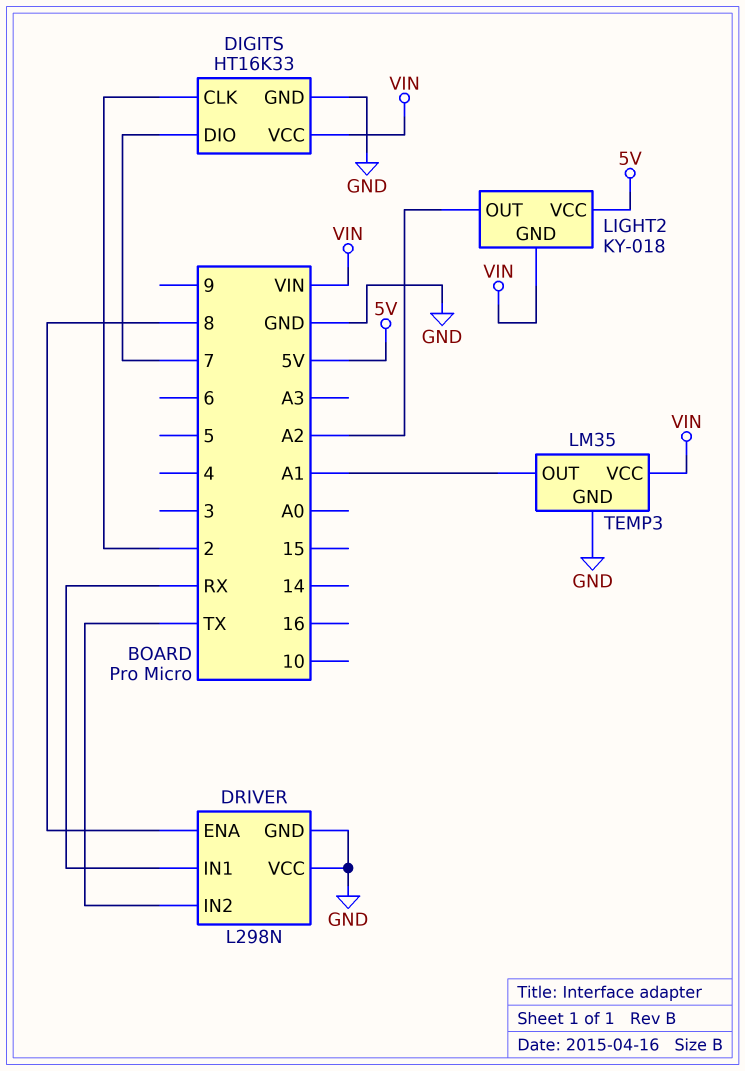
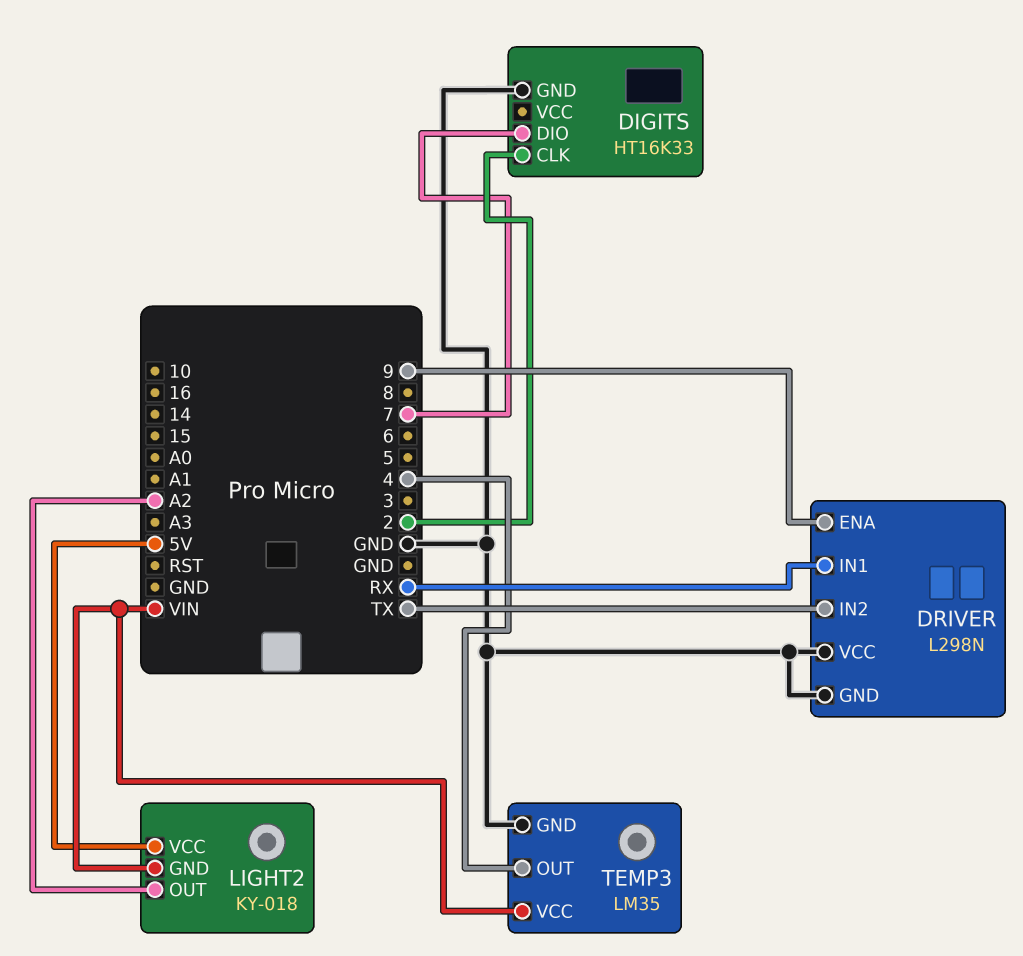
DIGITS pin VCC: VIN -> none
DRIVER pin ENA: 8 -> 9
TEMP3 pin OUT: A1 -> 4

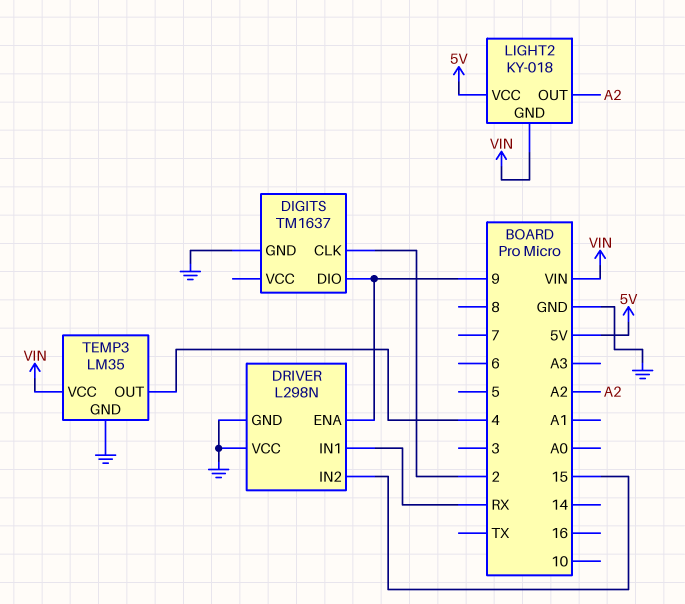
DIGITS: HT16K33 -> TM1637
DIGITS pin DIO: 7 -> 9
DRIVER pin IN2: TX -> 15

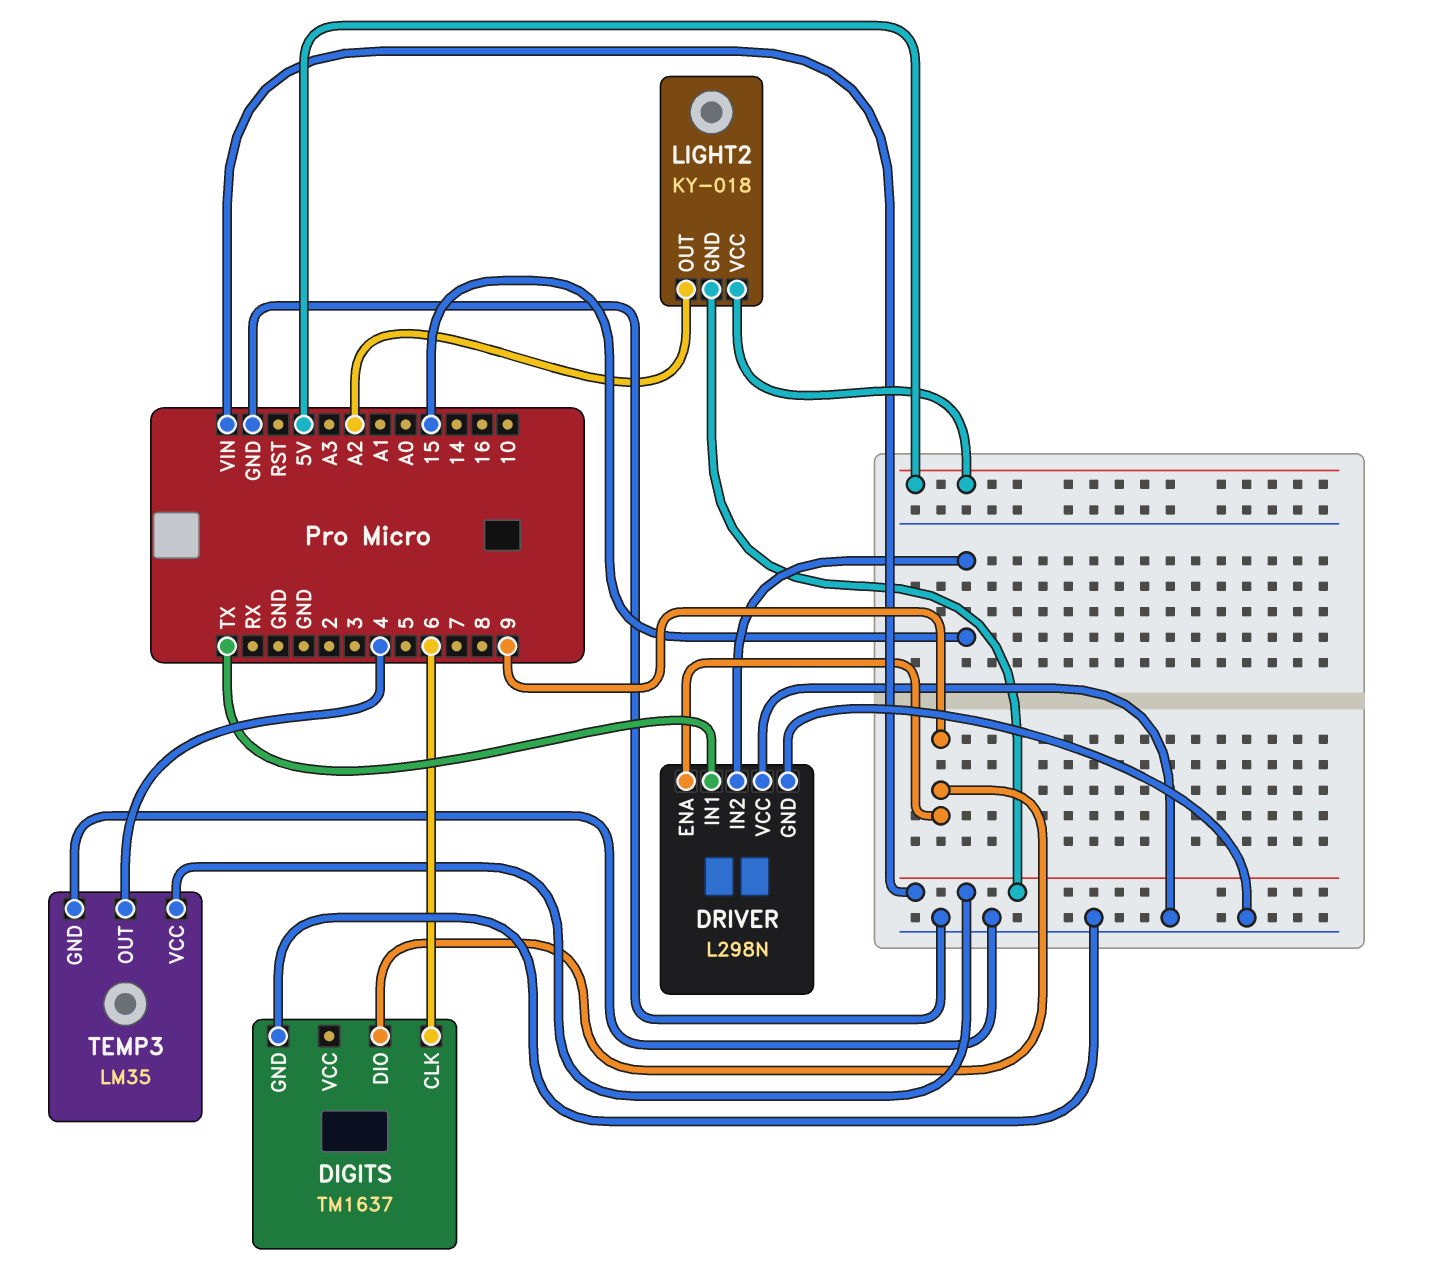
DIGITS pin CLK: 2 -> 6
DRIVER pin IN1: RX -> TX

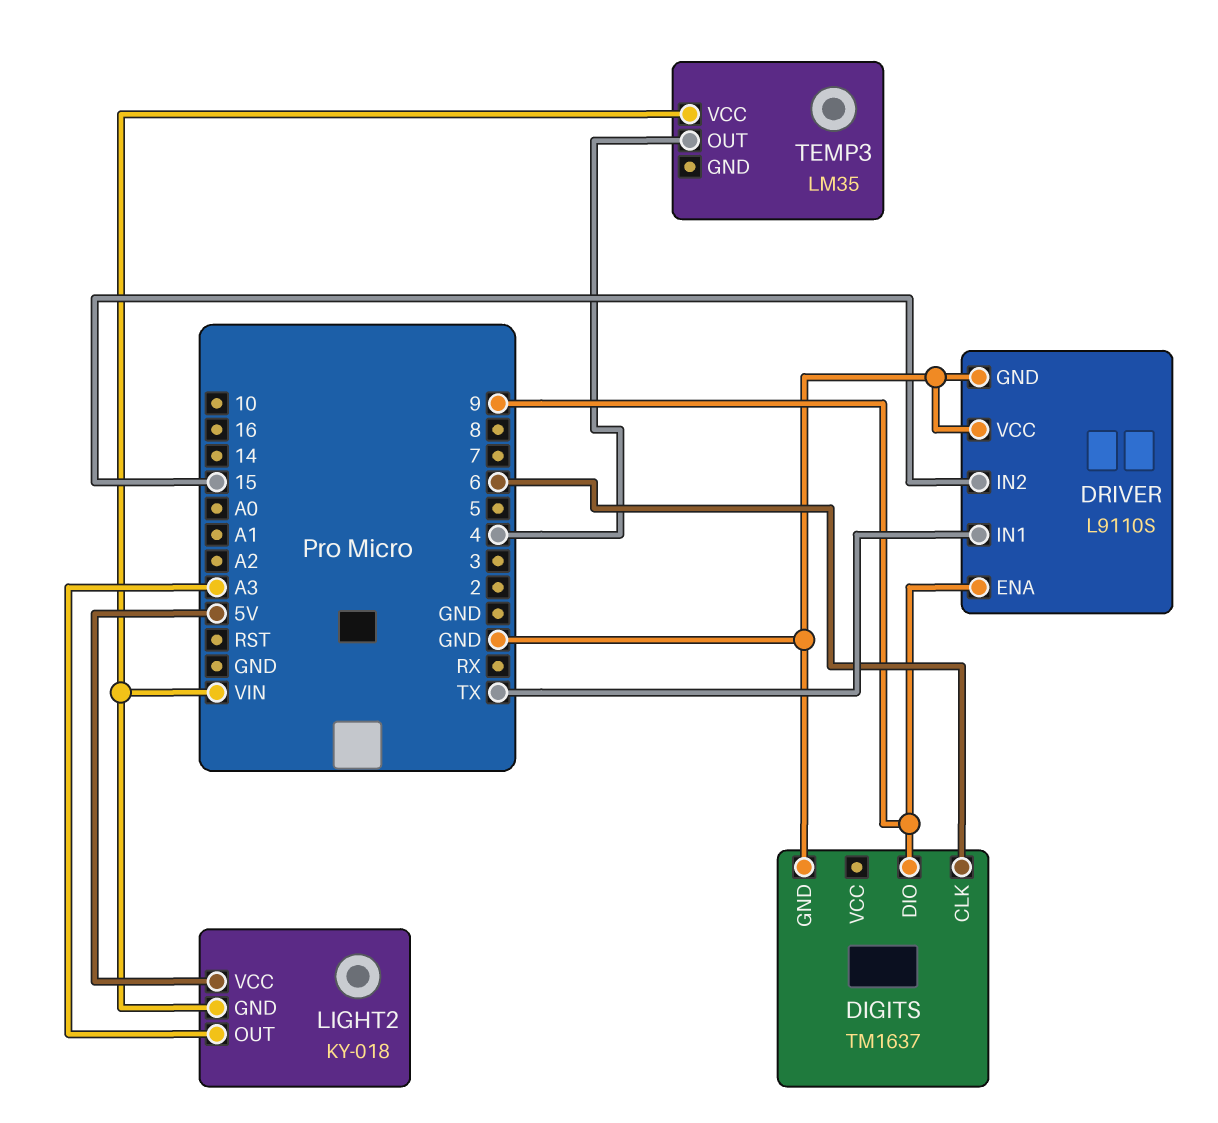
DRIVER: L298N -> L9110S
LIGHT2 pin OUT: A2 -> A3
TEMP3 pin GND: GND -> none

